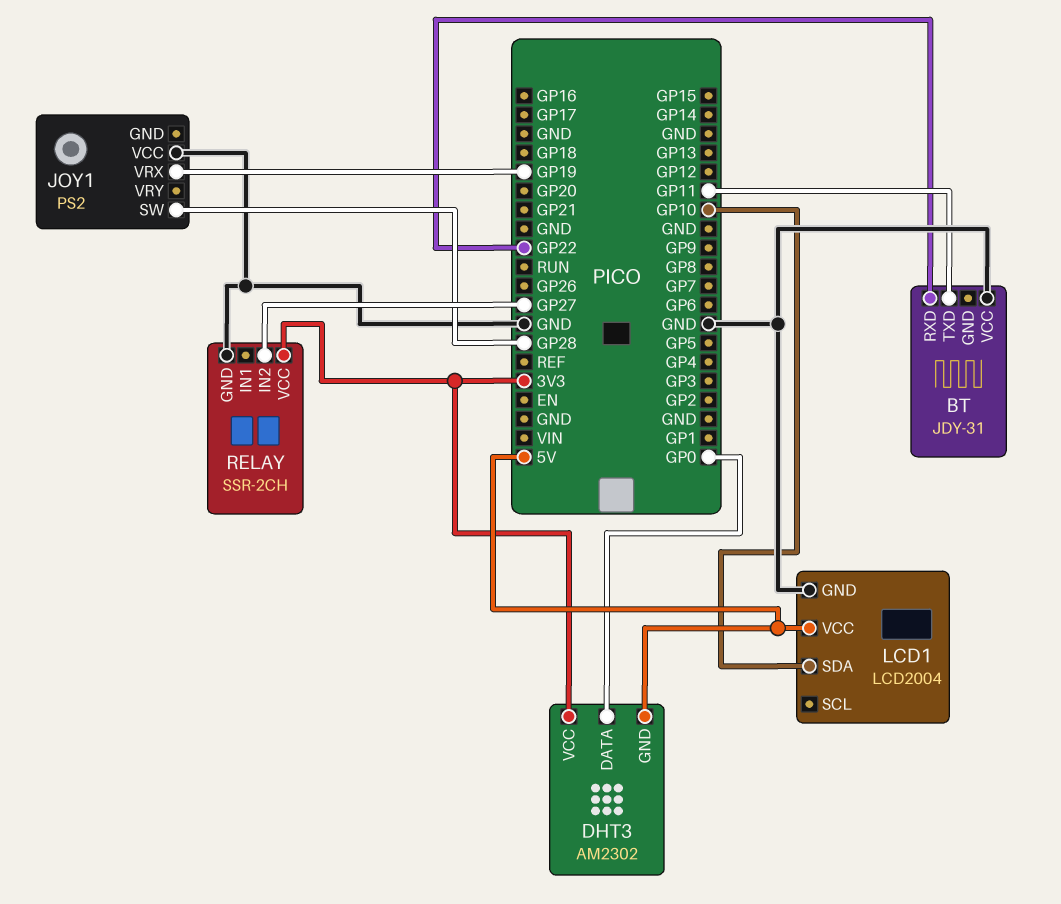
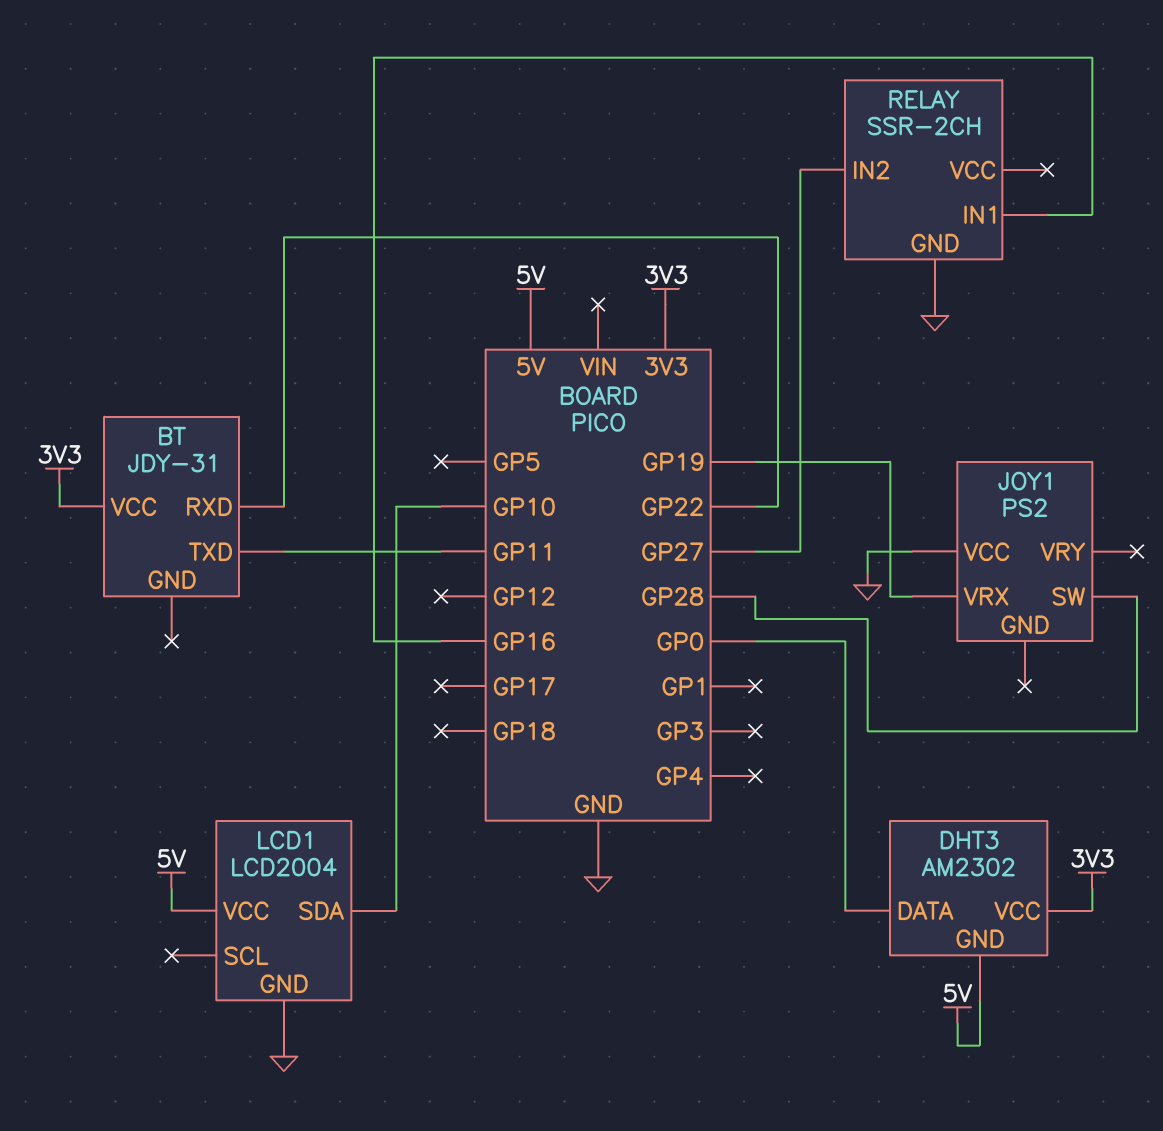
BT pin VCC: GND -> 3V3
RELAY pin IN1: none -> GP16
RELAY pin VCC: 3V3 -> none

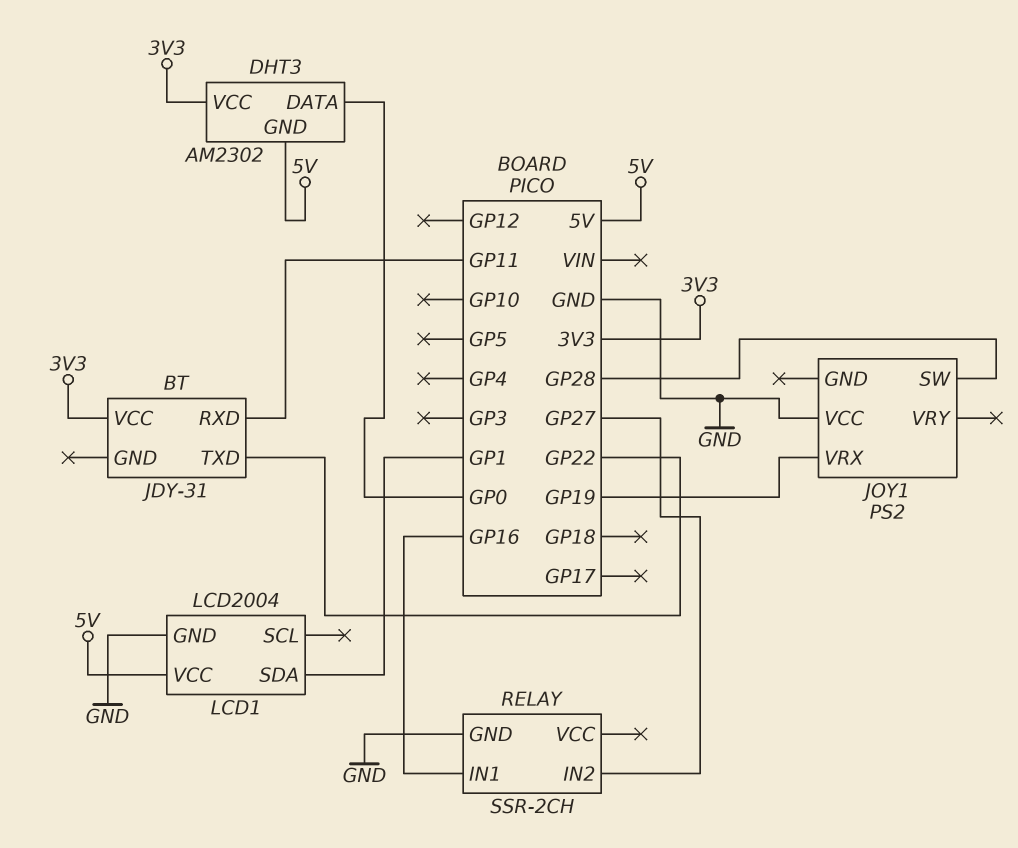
BT pin RXD: GP22 -> GP11
BT pin TXD: GP11 -> GP22
LCD1 pin SDA: GP10 -> GP1

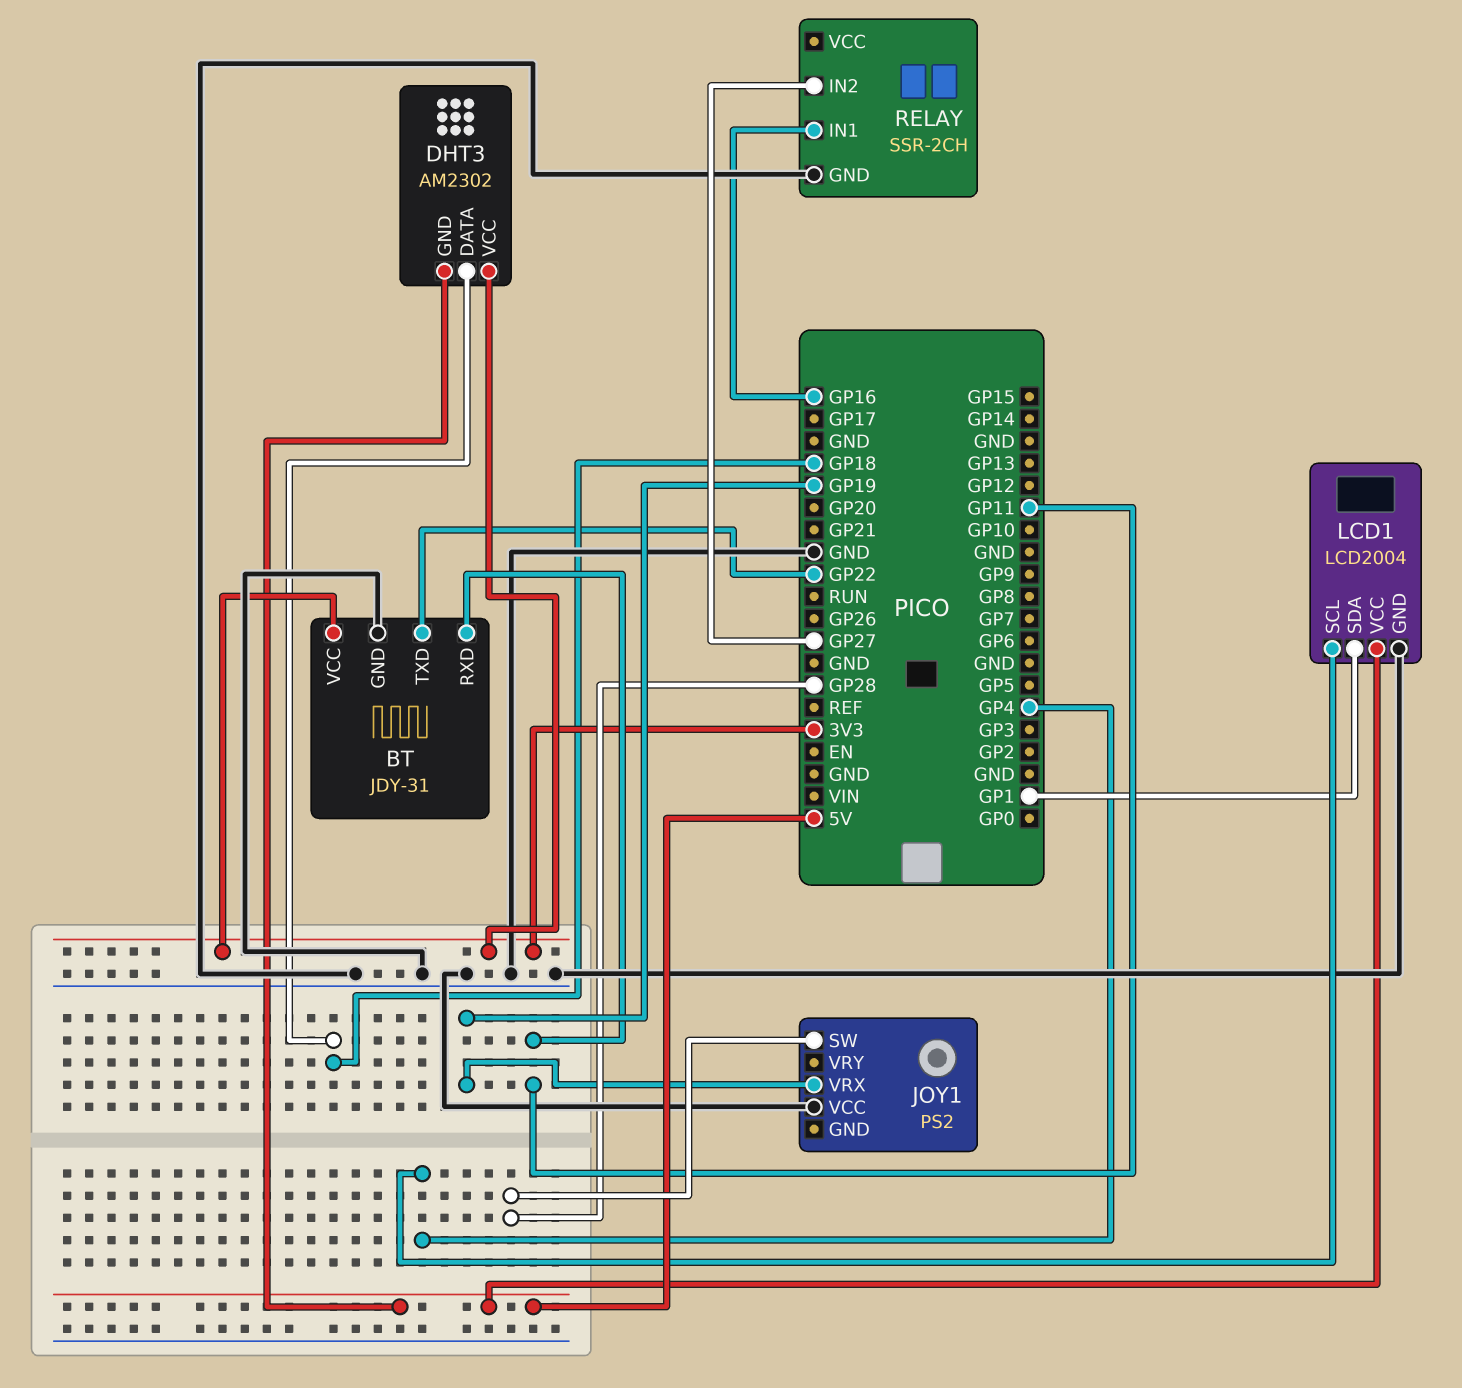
BT pin GND: none -> GND
DHT3 pin DATA: GP0 -> GP18
LCD1 pin SCL: none -> GP4

